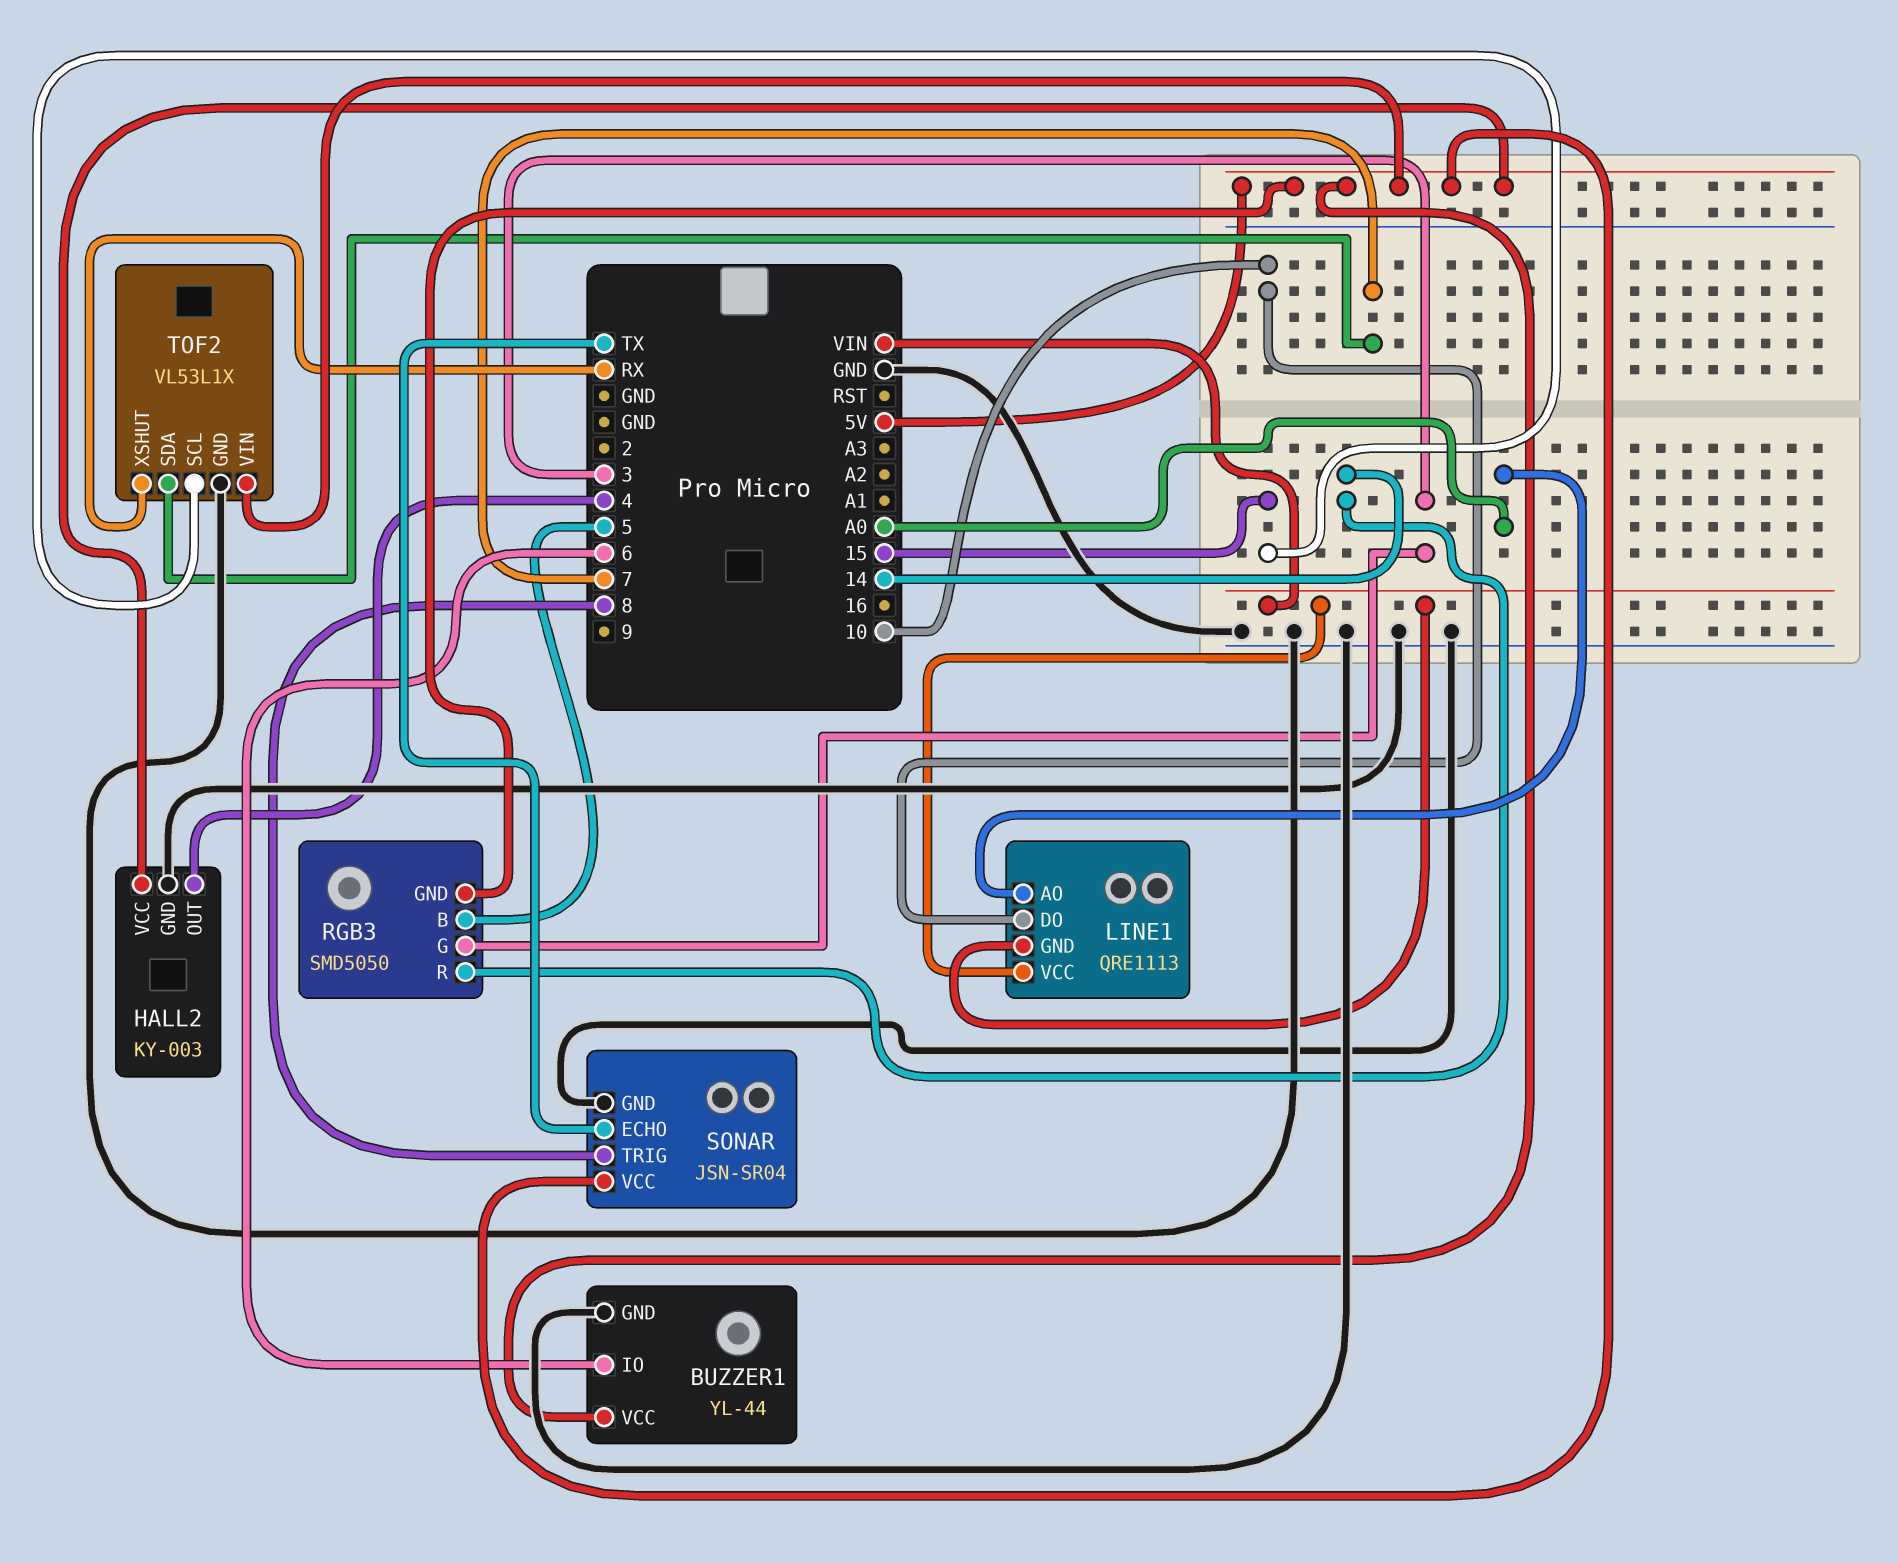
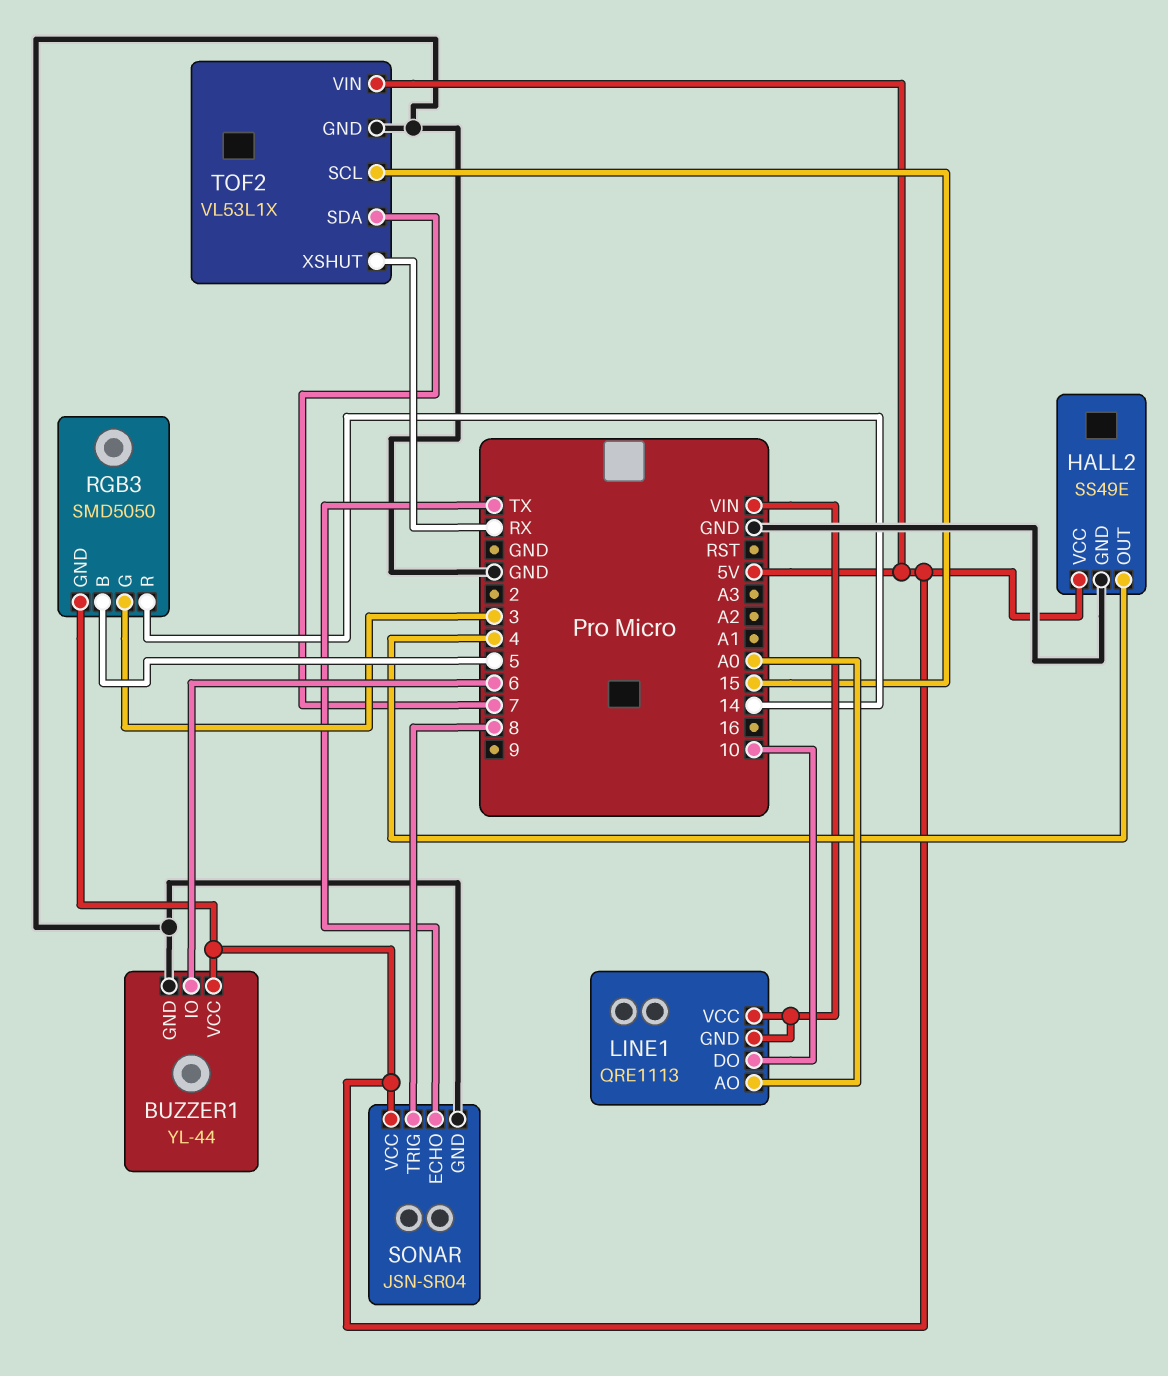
HALL2: KY-003 -> SS49E

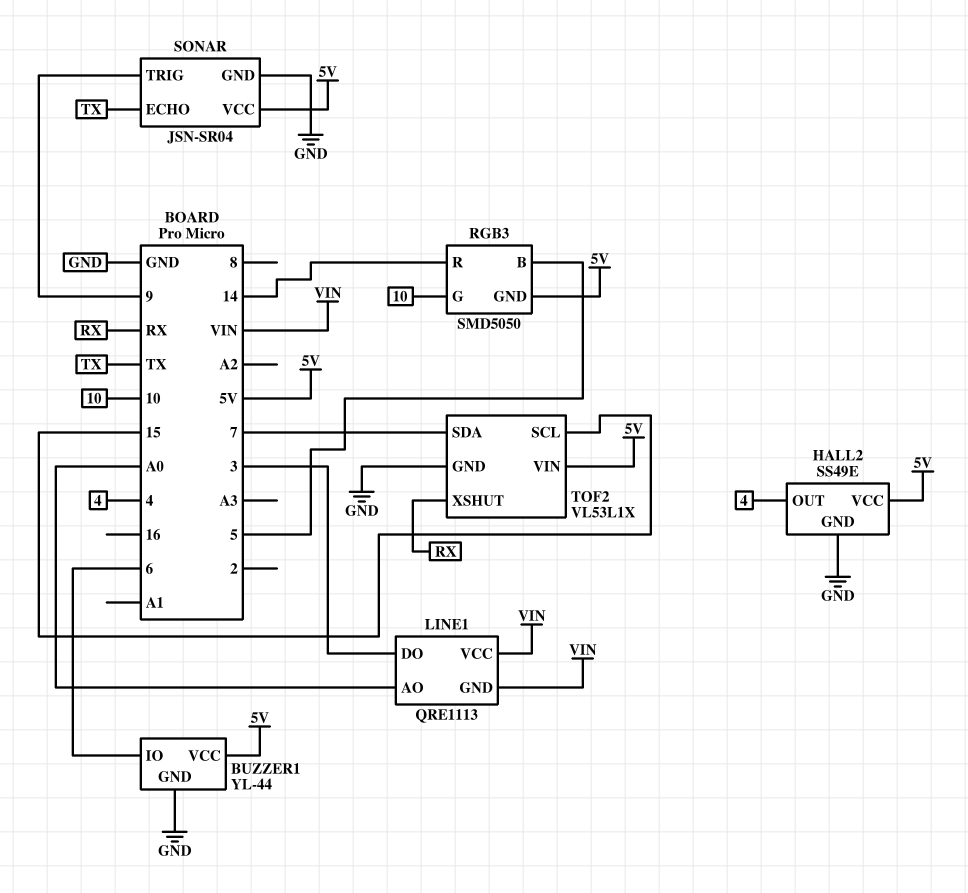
LINE1 pin DO: 10 -> 3
RGB3 pin G: 3 -> 10
SONAR pin TRIG: 8 -> 9

